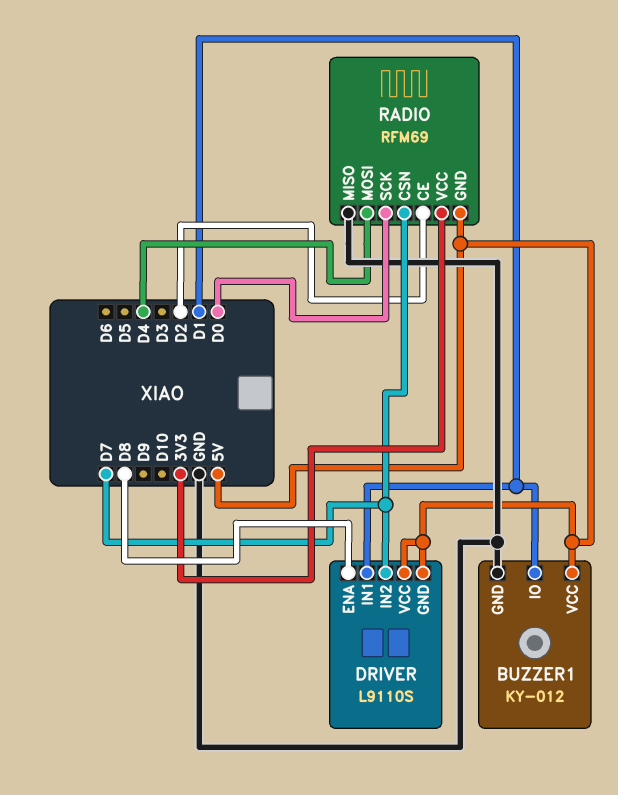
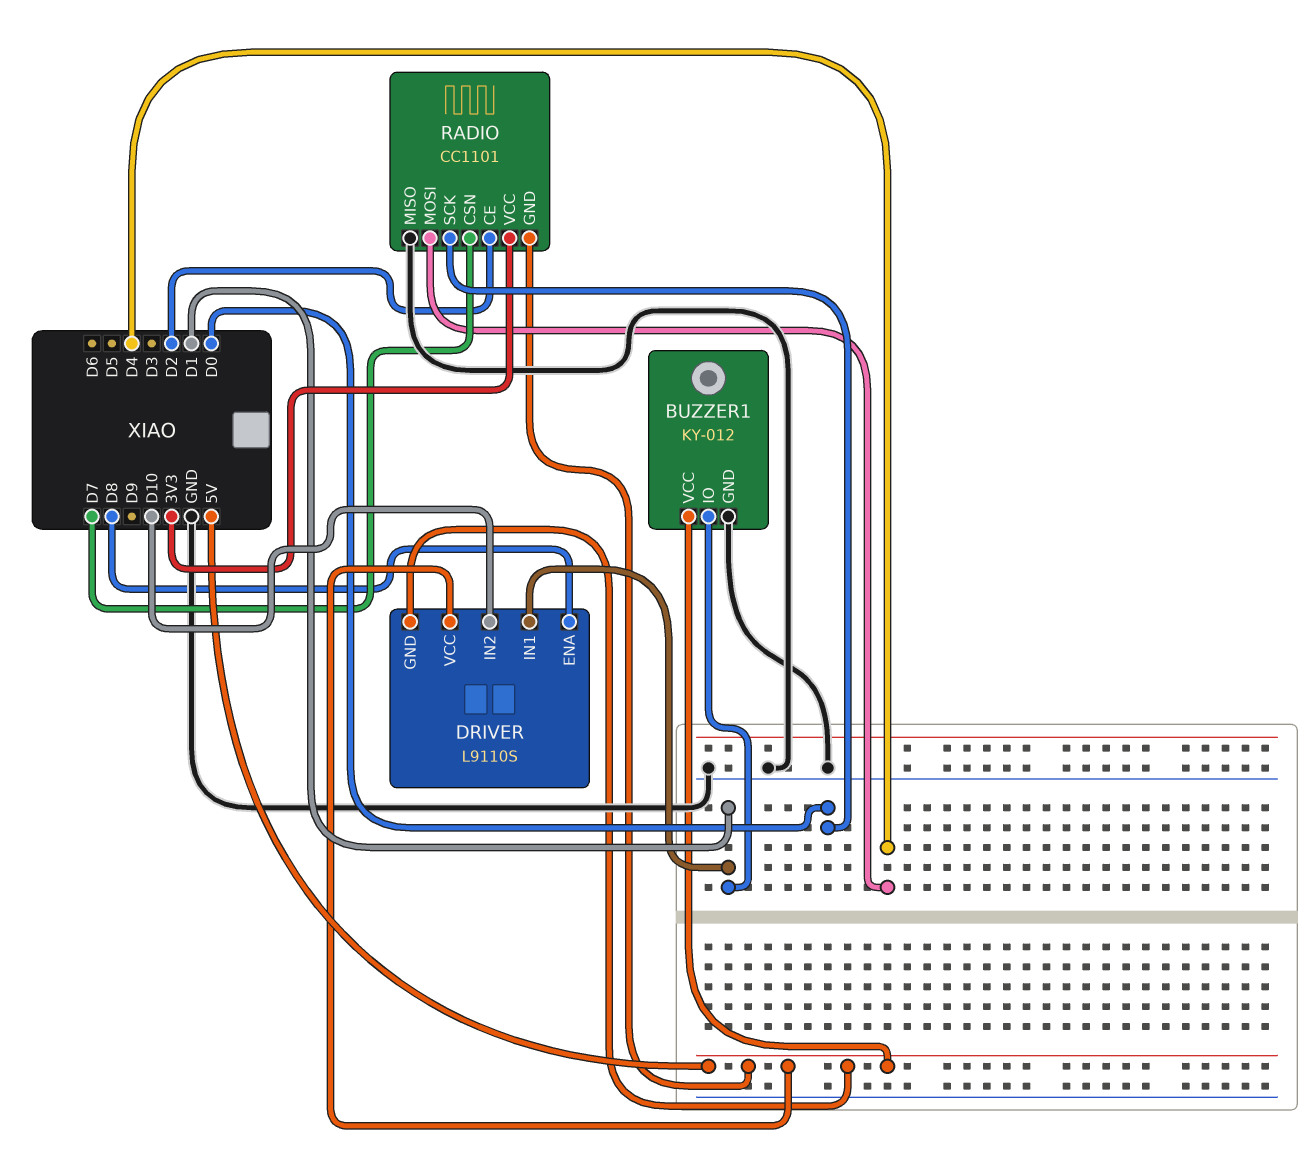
DRIVER pin IN2: D7 -> D10
RADIO: RFM69 -> CC1101

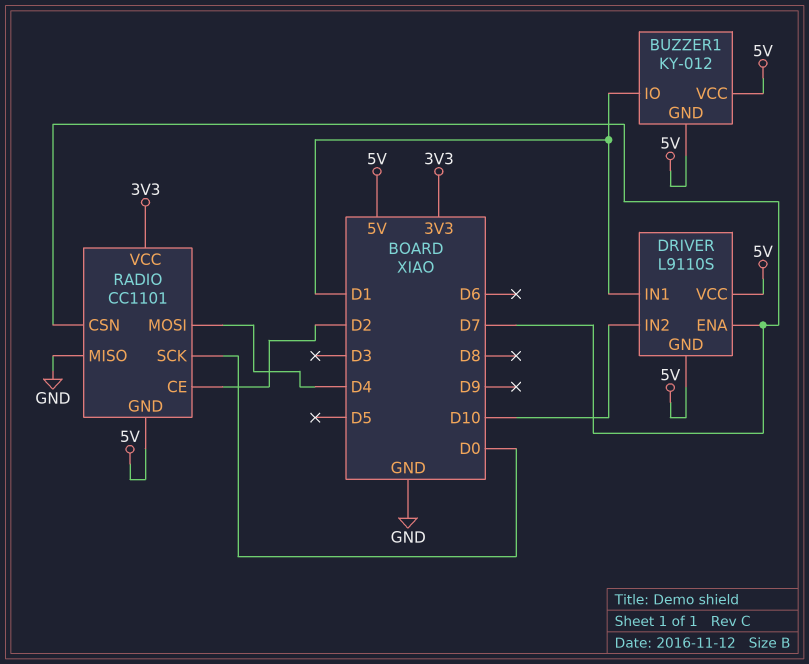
BUZZER1 pin GND: GND -> 5V
DRIVER pin ENA: D8 -> D7

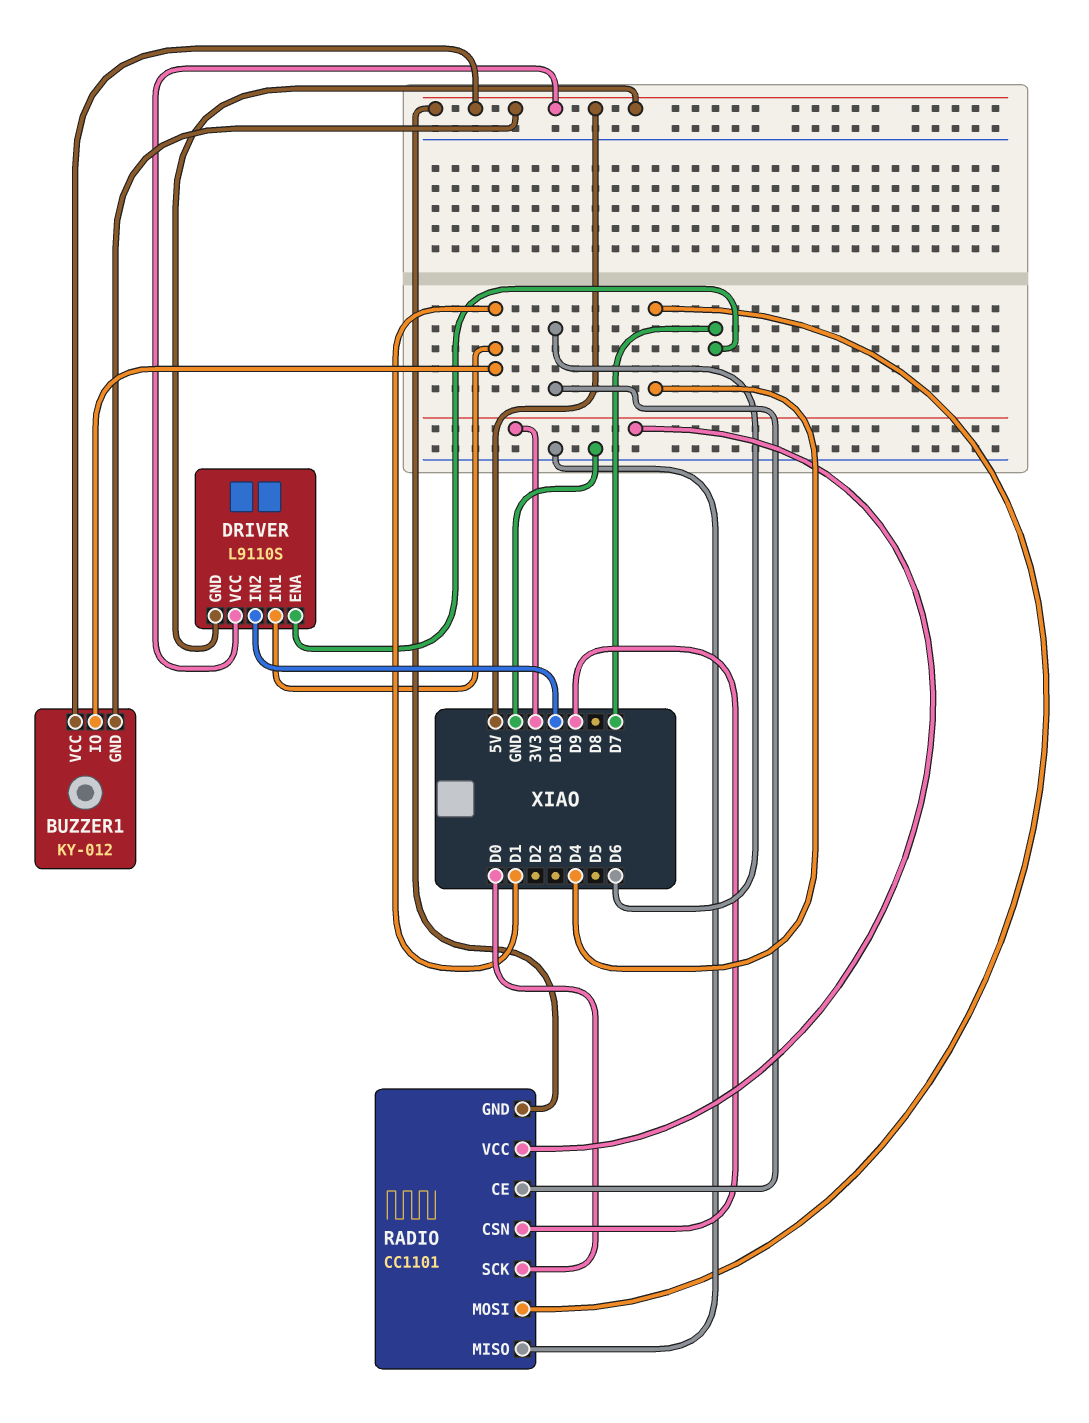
RADIO pin CE: D2 -> D6
RADIO pin CSN: D7 -> D9

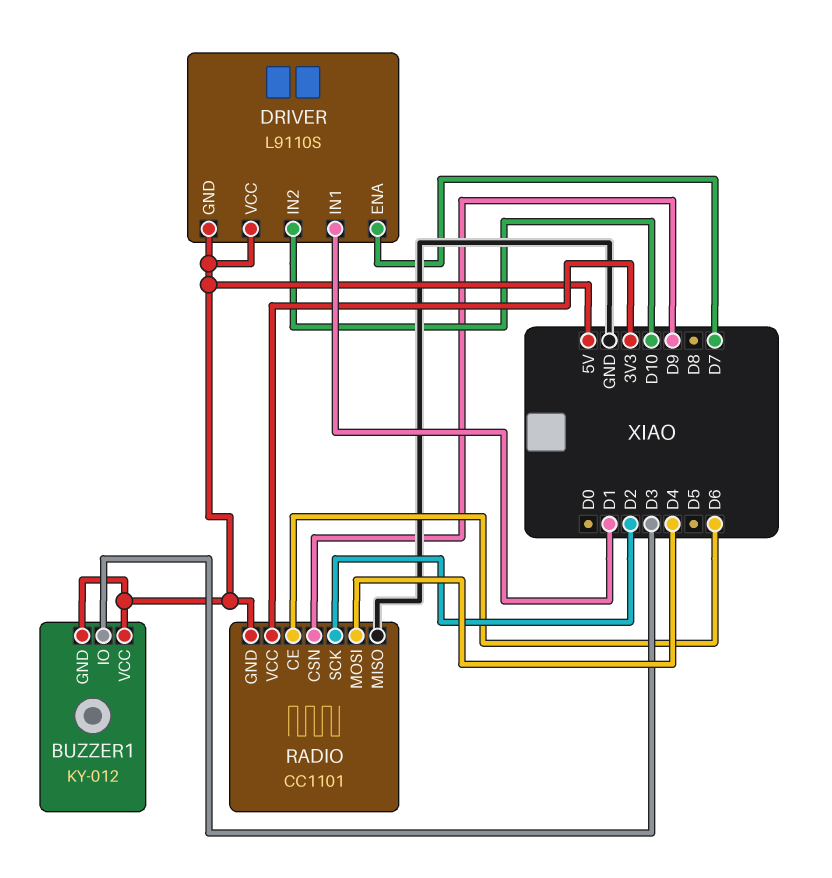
BUZZER1 pin IO: D1 -> D3
RADIO pin SCK: D0 -> D2

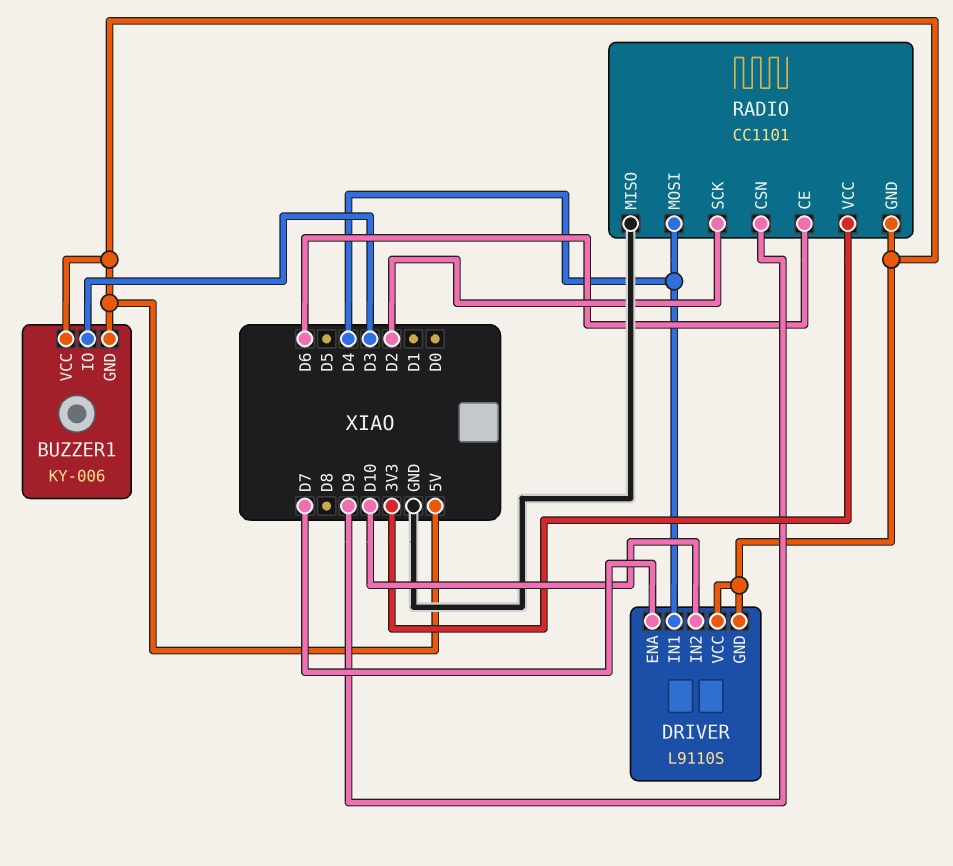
BUZZER1: KY-012 -> KY-006
DRIVER pin IN1: D1 -> D4

